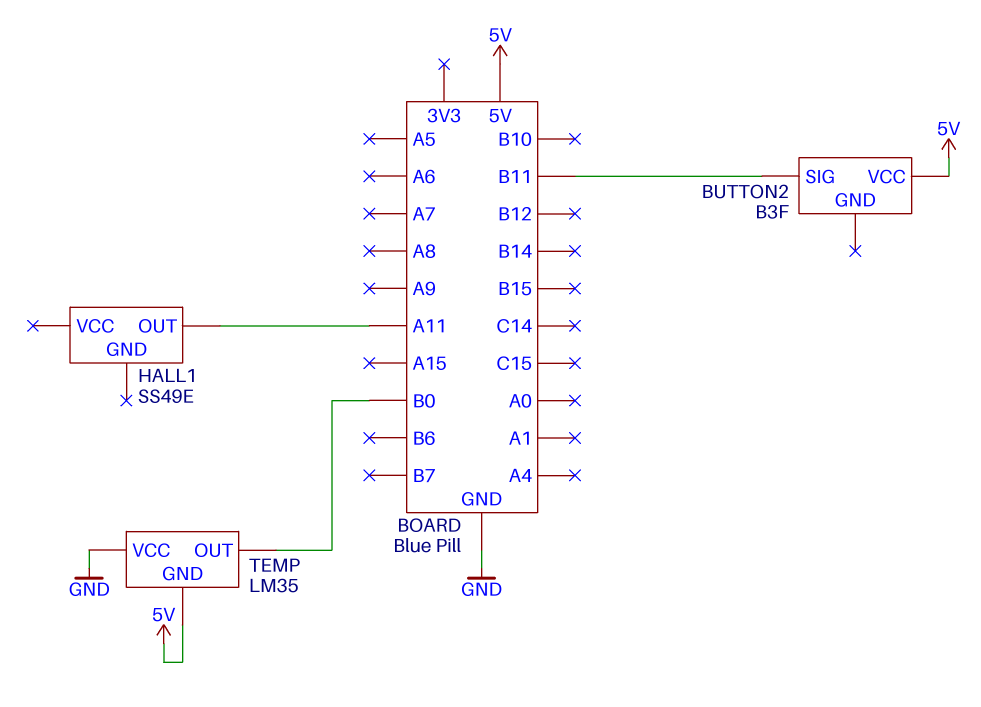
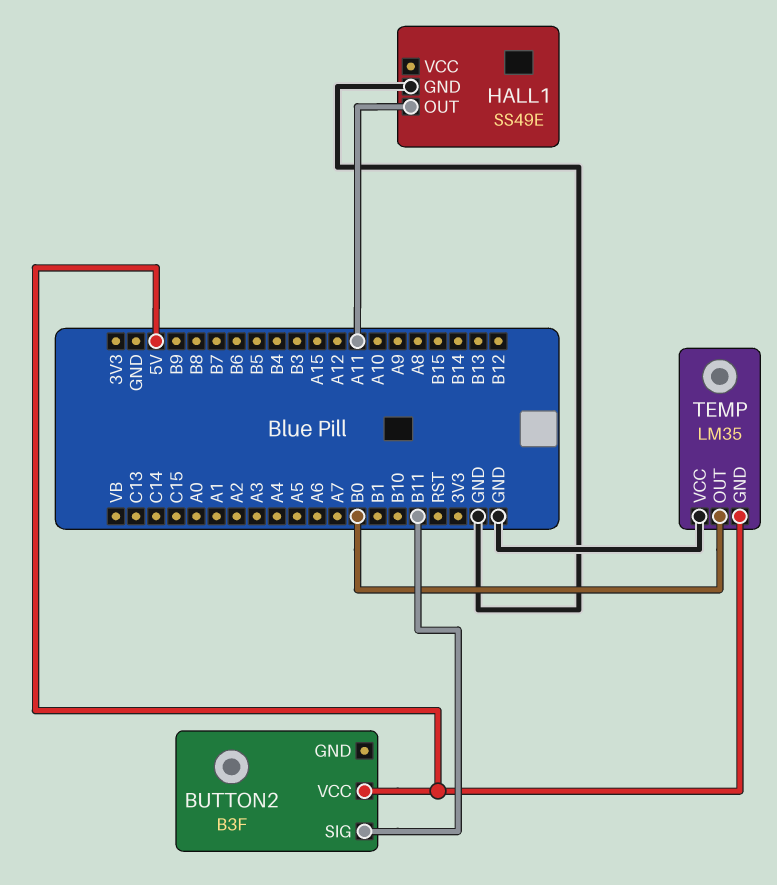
HALL1 pin GND: none -> GND

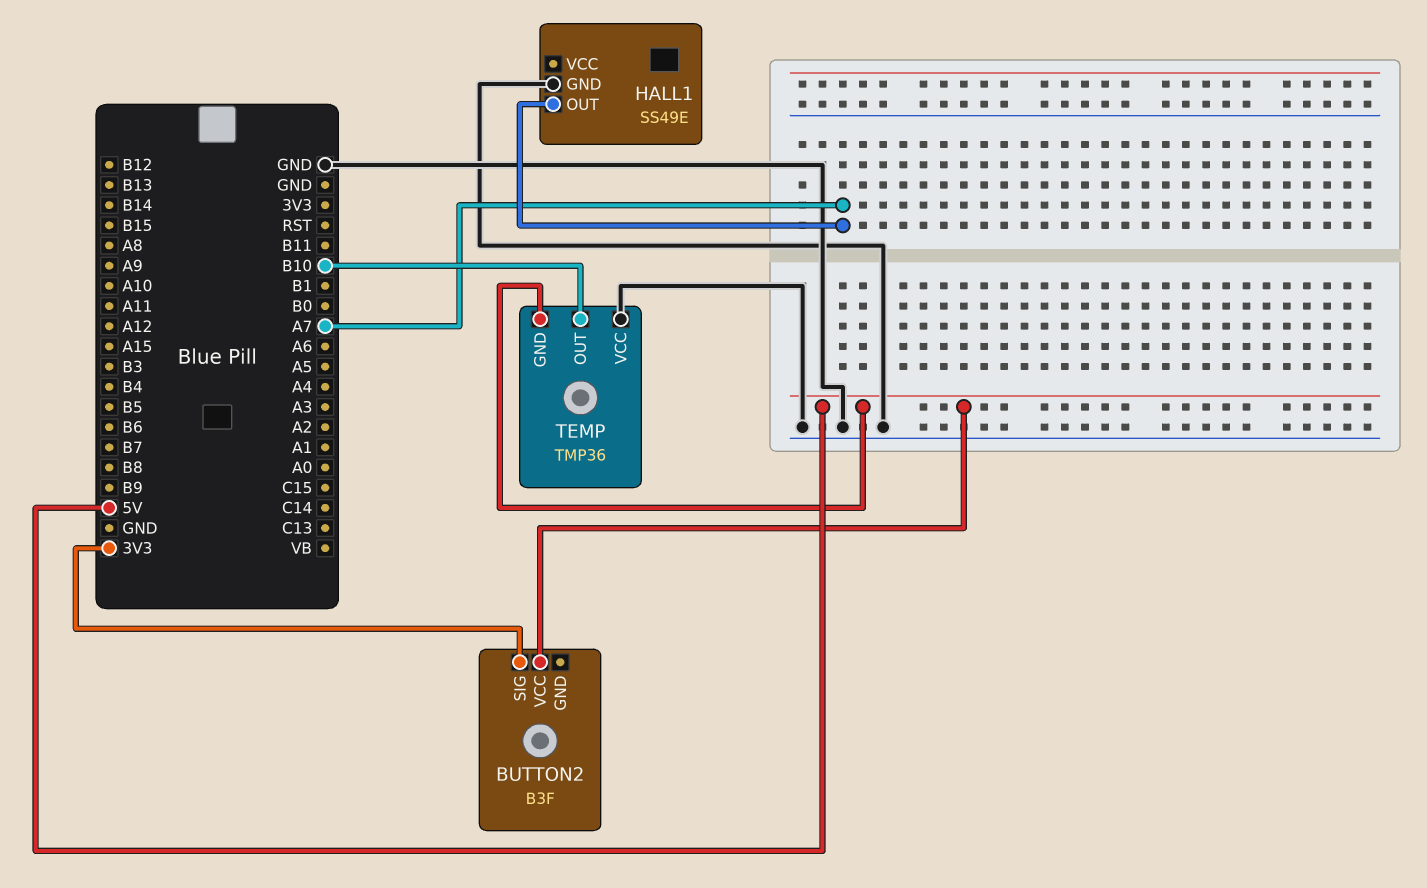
BUTTON2 pin SIG: B11 -> 3V3
HALL1 pin OUT: A11 -> A7
TEMP: LM35 -> TMP36
TEMP pin OUT: B0 -> B10

